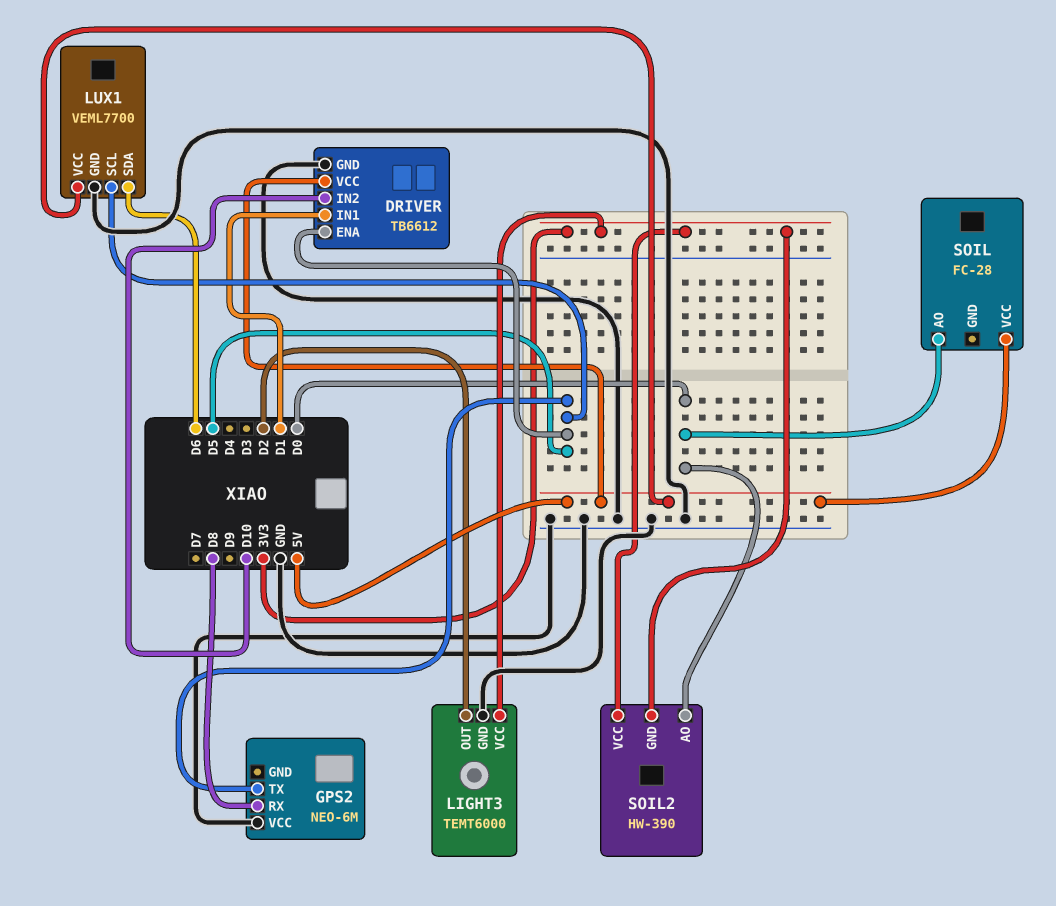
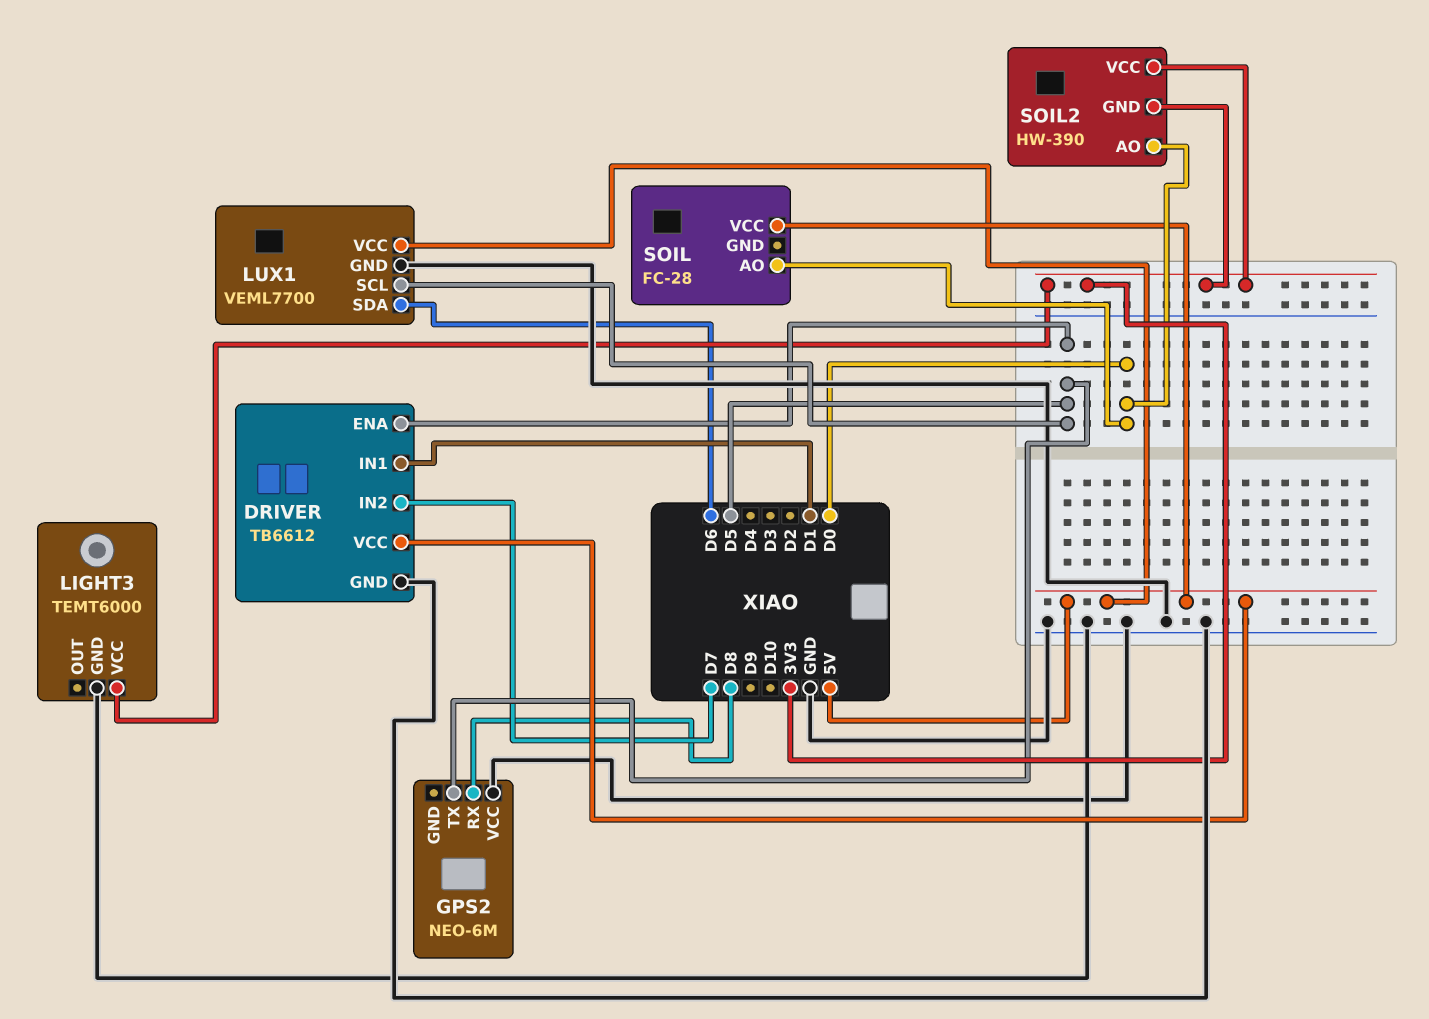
DRIVER pin IN2: D10 -> D7
LIGHT3 pin OUT: D2 -> none

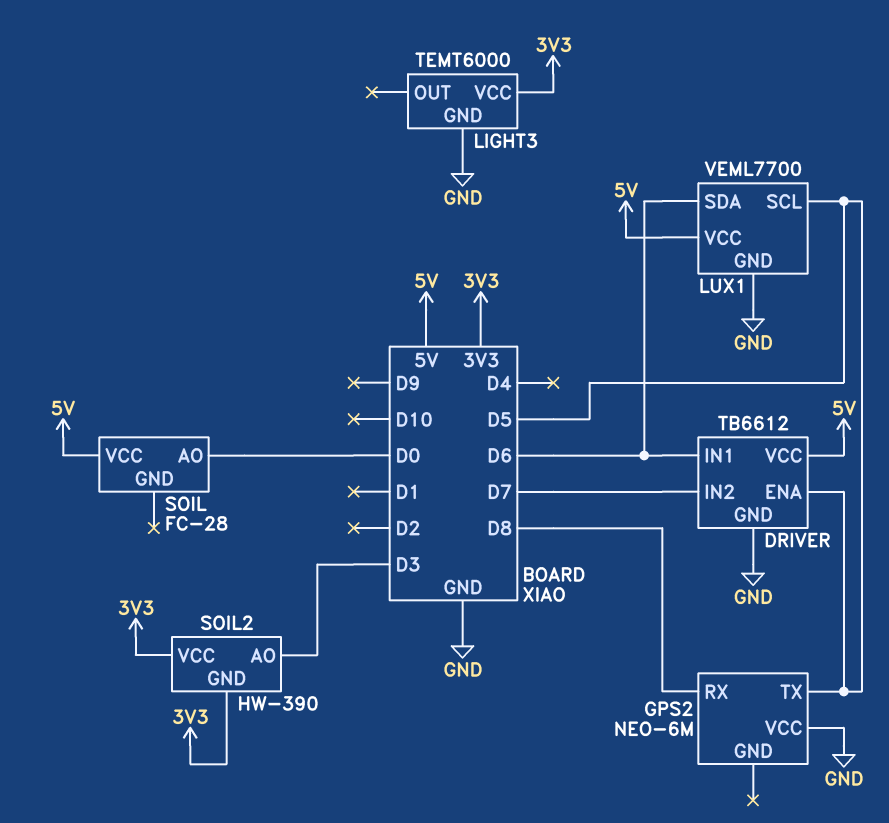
DRIVER pin IN1: D1 -> D6
SOIL2 pin AO: D0 -> D3

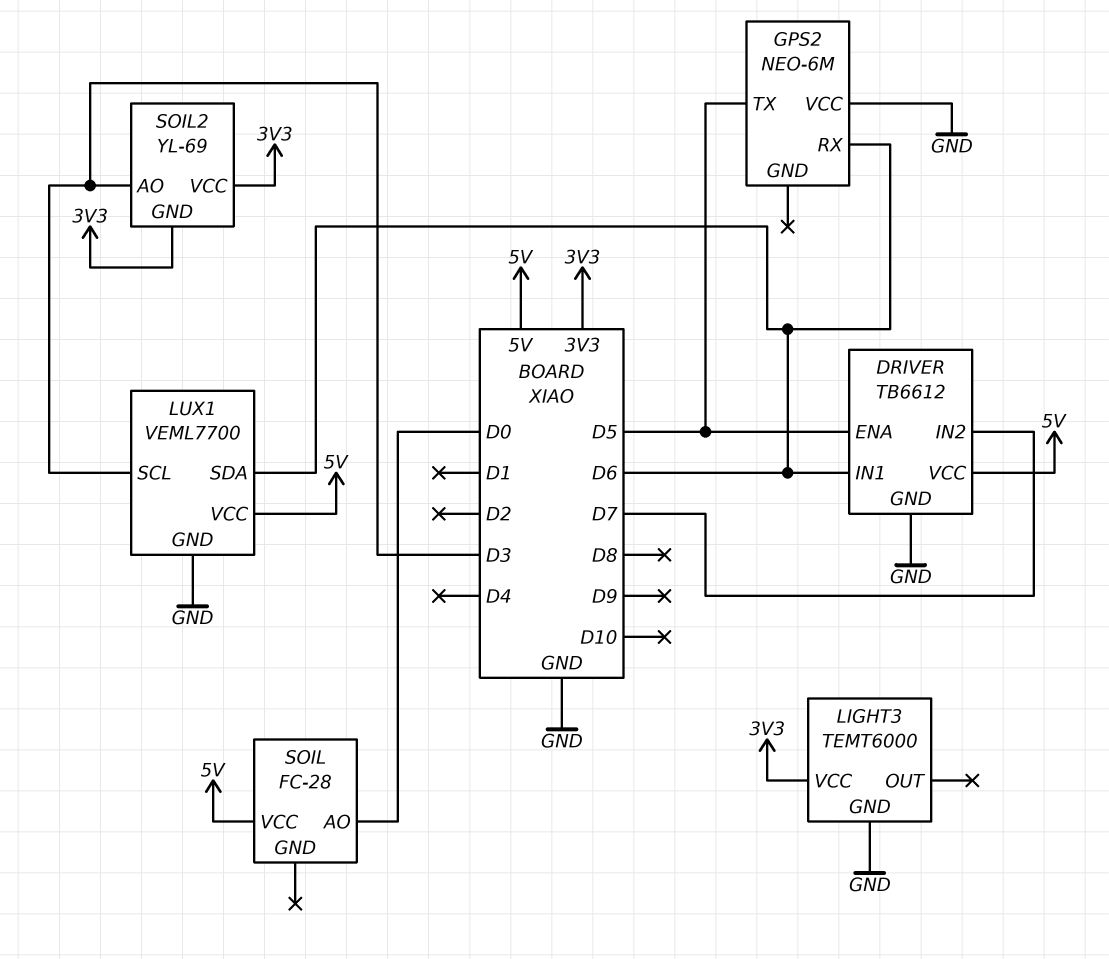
GPS2 pin RX: D8 -> D6
LUX1 pin SCL: D5 -> D3
SOIL2: HW-390 -> YL-69

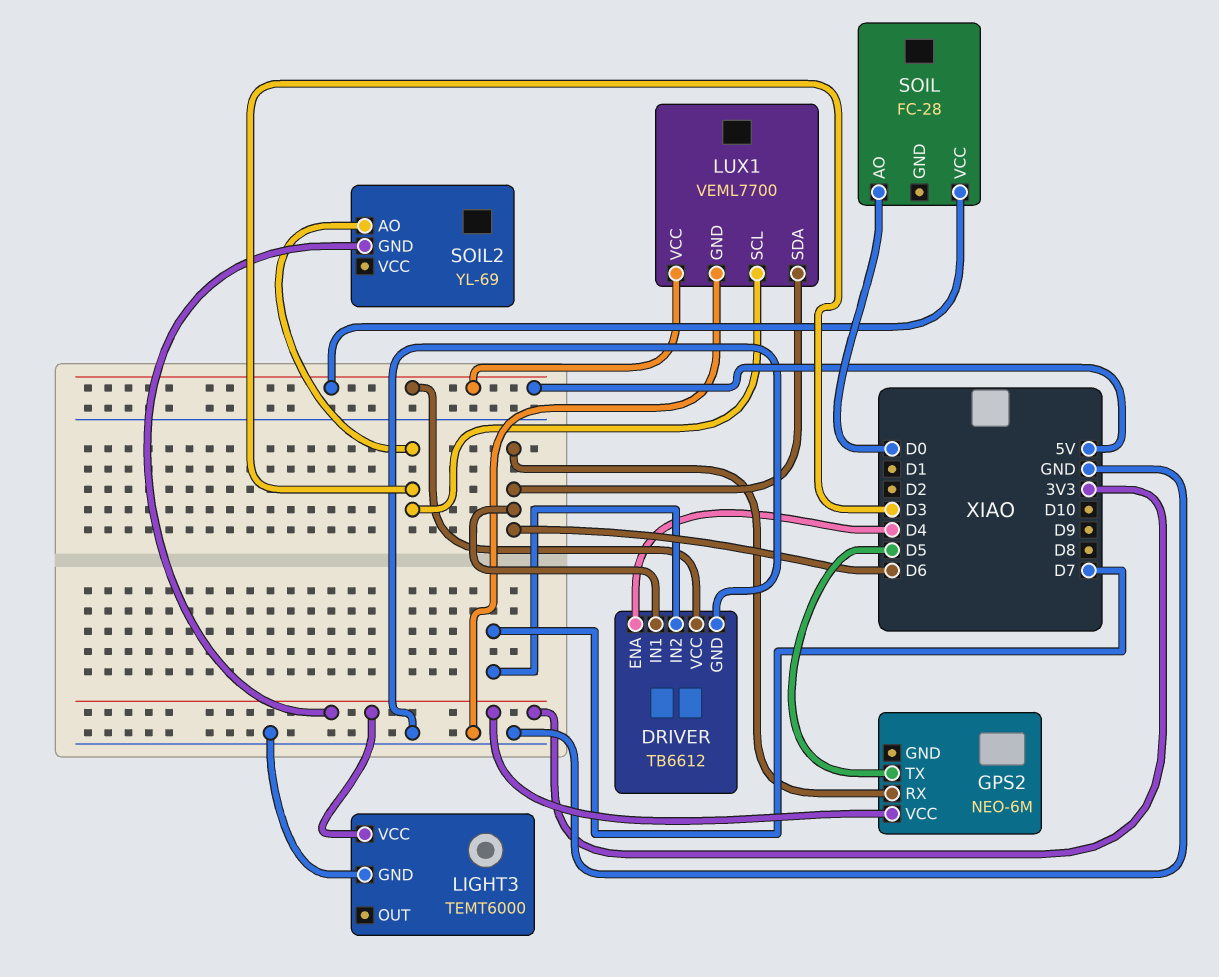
DRIVER pin ENA: D5 -> D4
GPS2 pin VCC: GND -> 3V3
SOIL2 pin VCC: 3V3 -> none

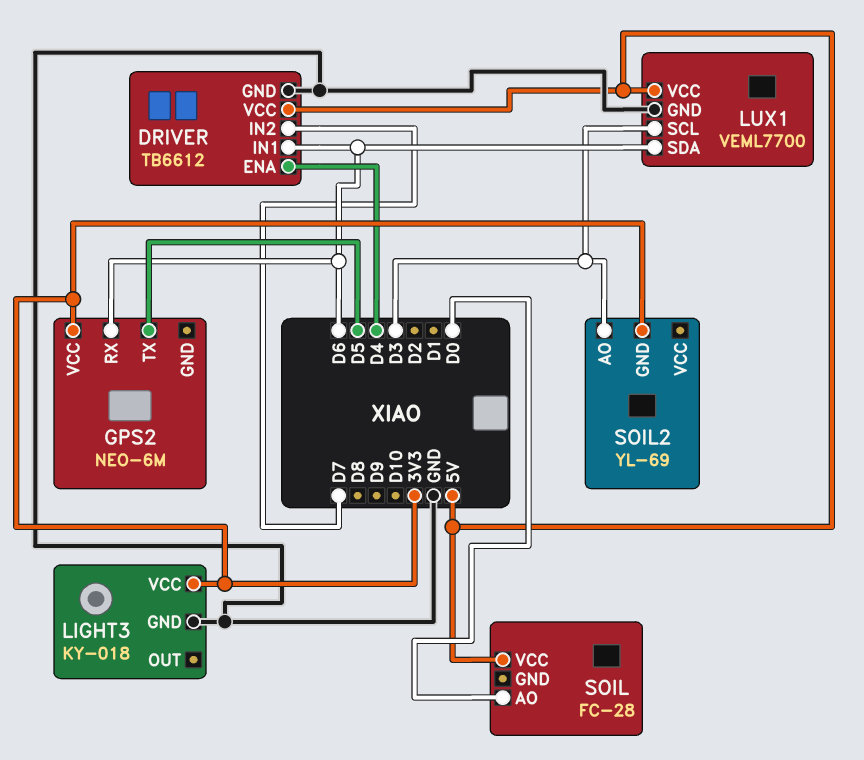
LIGHT3: TEMT6000 -> KY-018

